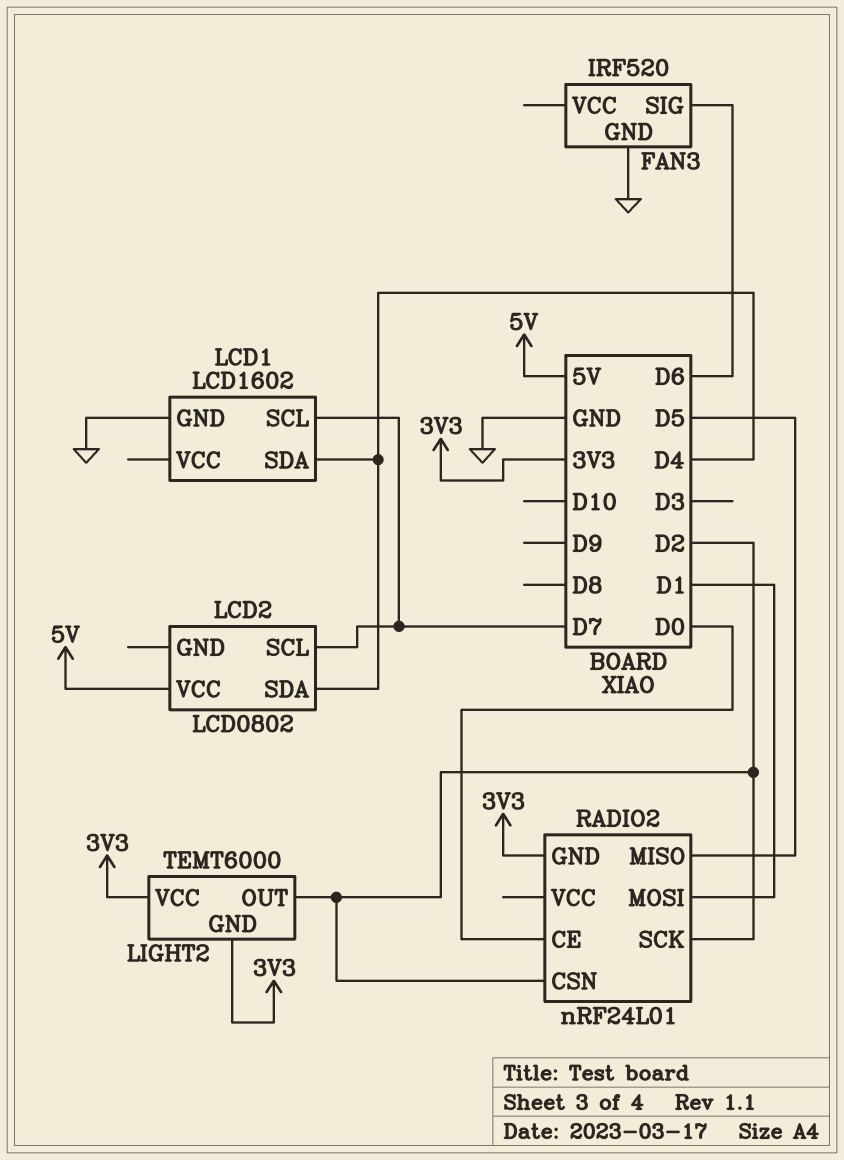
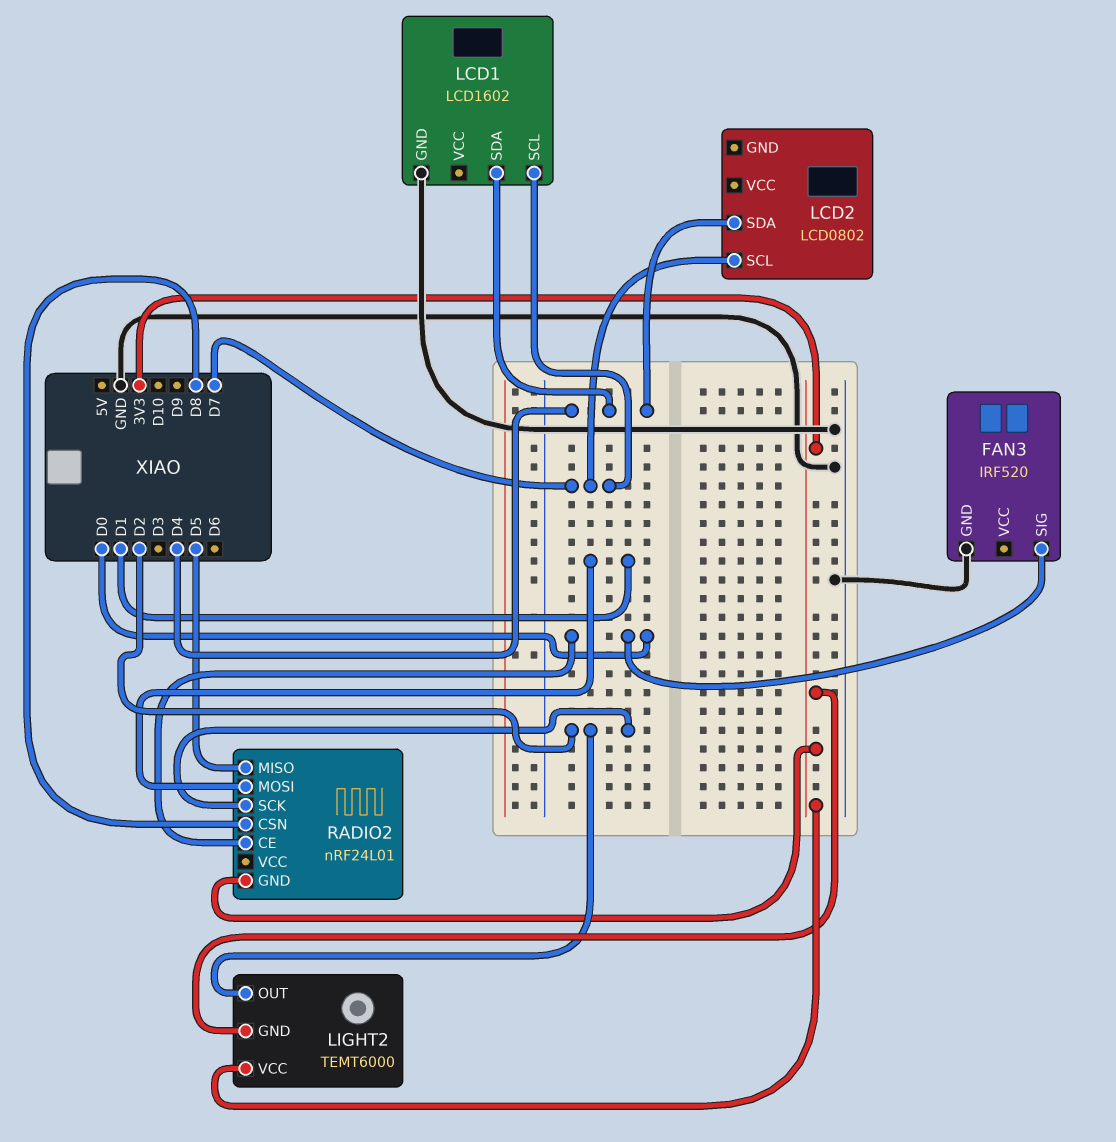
FAN3 pin SIG: D6 -> D0
LCD2 pin VCC: 5V -> none
RADIO2 pin CSN: D2 -> D8

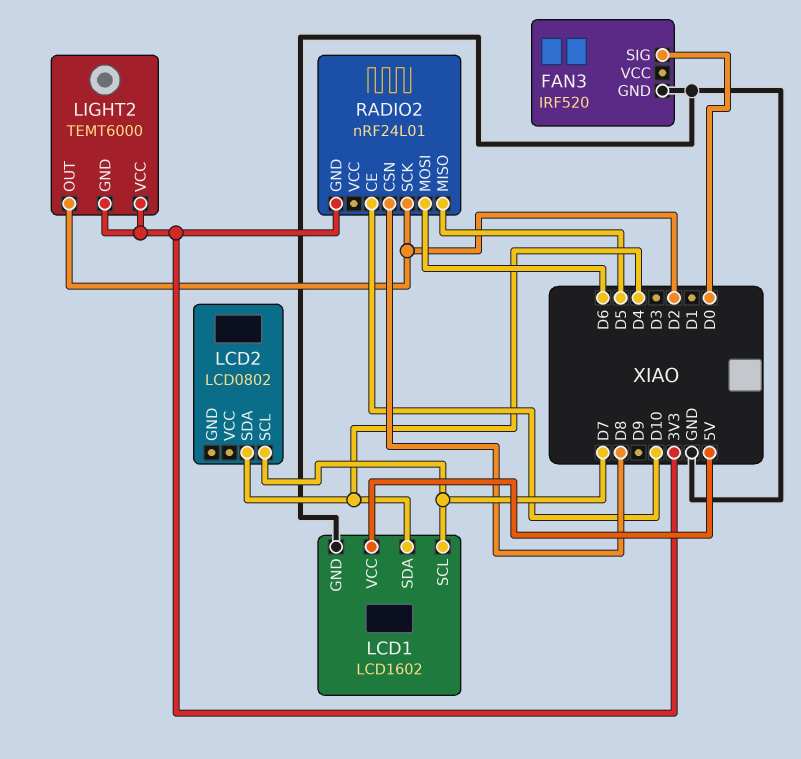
LCD1 pin VCC: none -> 5V
RADIO2 pin CE: D0 -> D10
RADIO2 pin MOSI: D1 -> D6

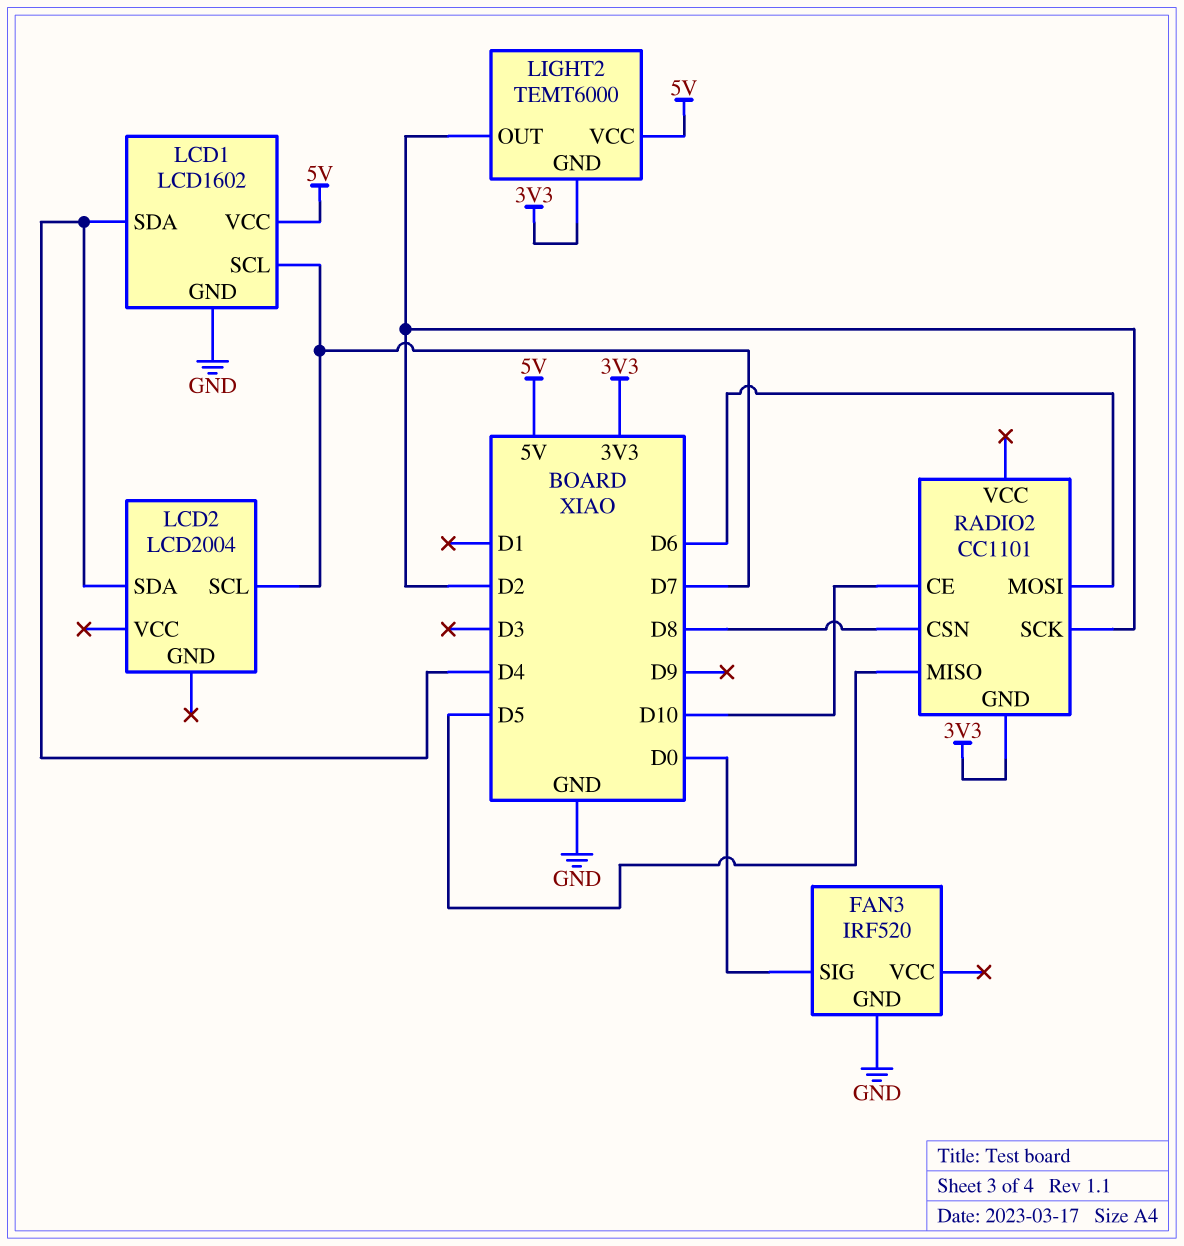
LCD2: LCD0802 -> LCD2004
LIGHT2 pin VCC: 3V3 -> 5V
RADIO2: nRF24L01 -> CC1101

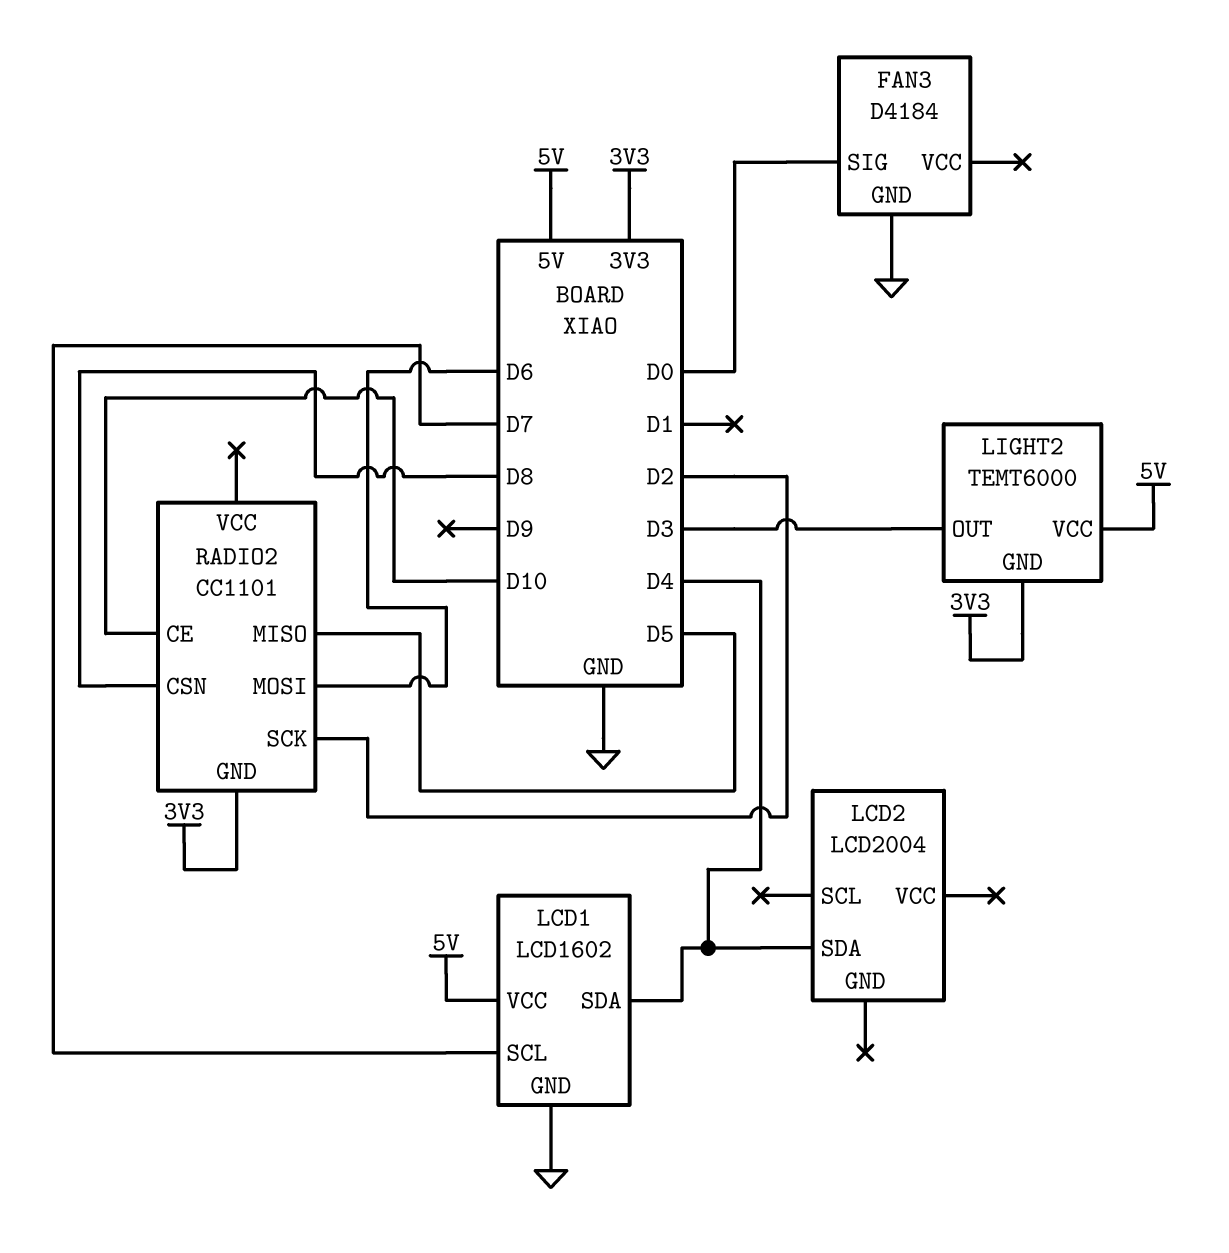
FAN3: IRF520 -> D4184
LCD2 pin SCL: D7 -> none
LIGHT2 pin OUT: D2 -> D3

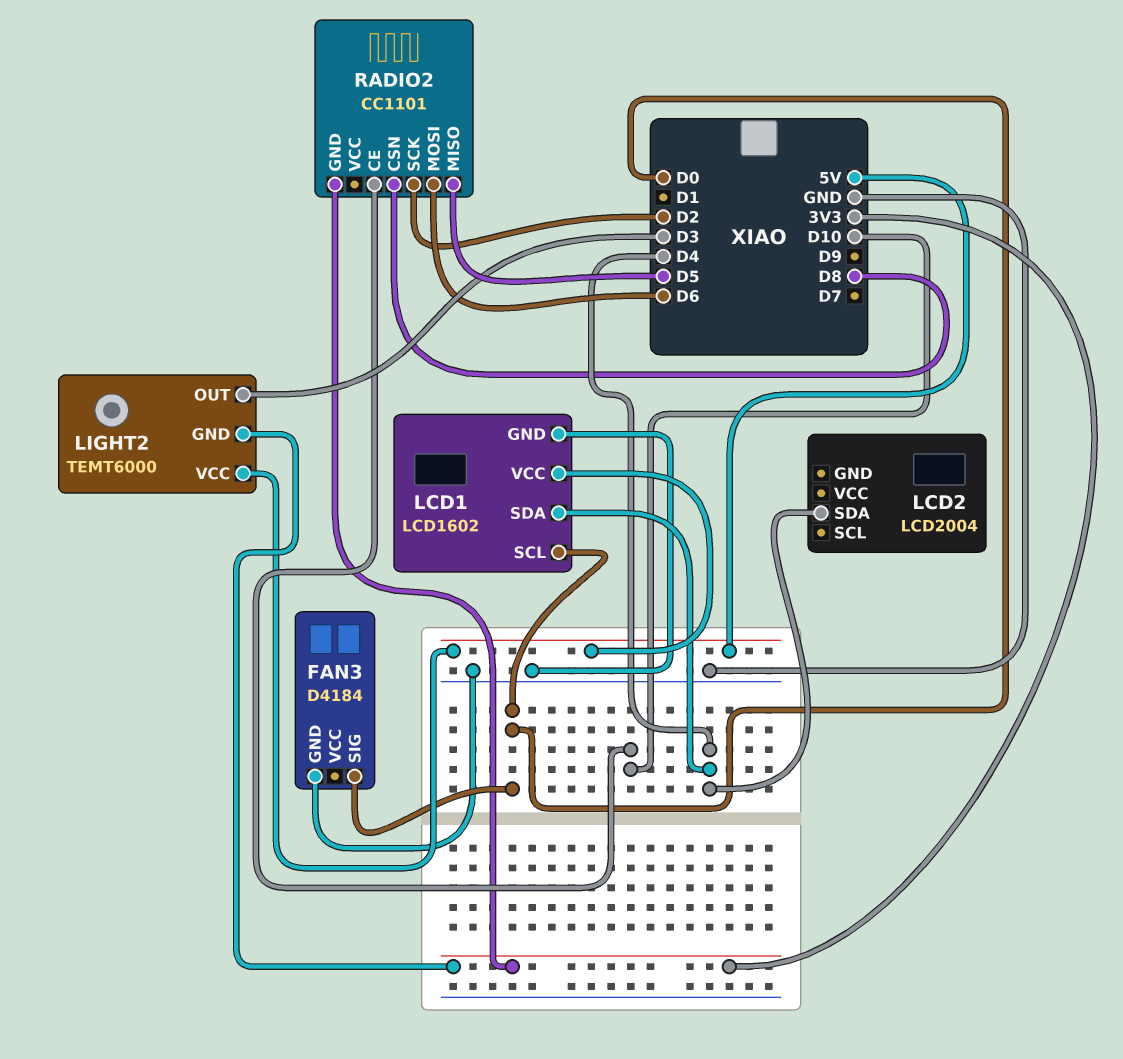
LCD1 pin SCL: D7 -> D0

